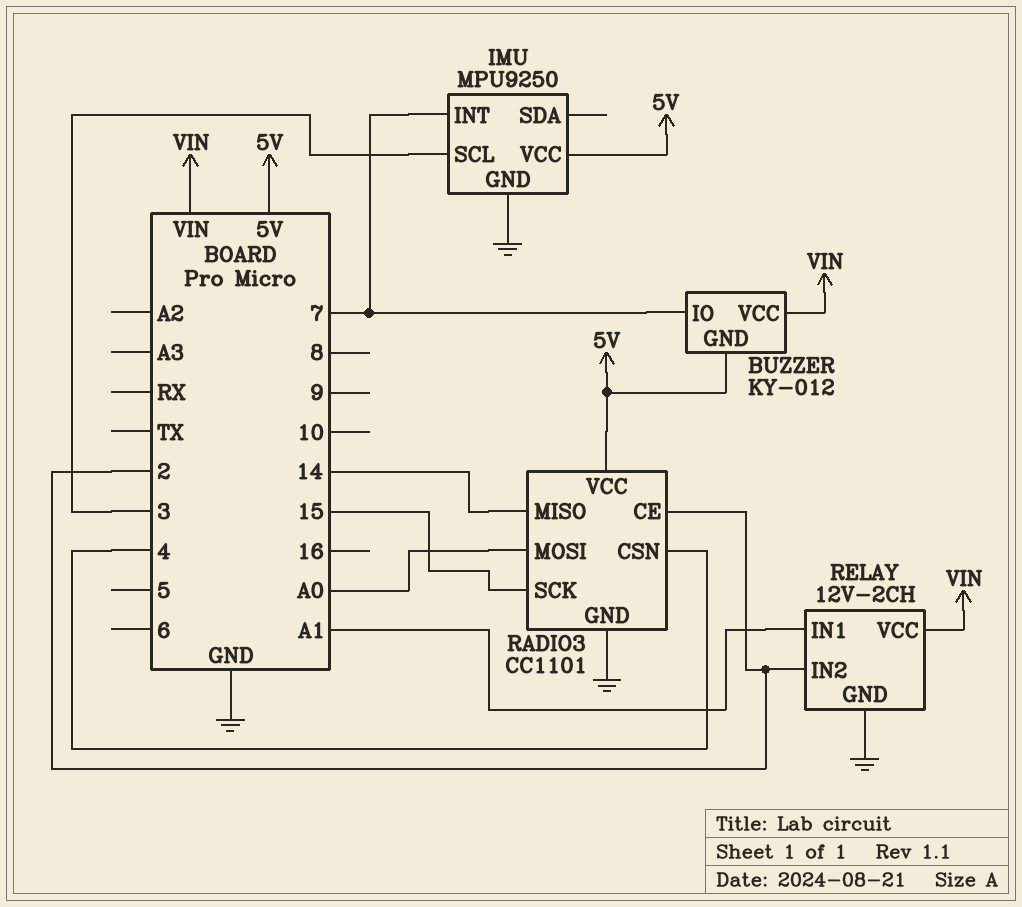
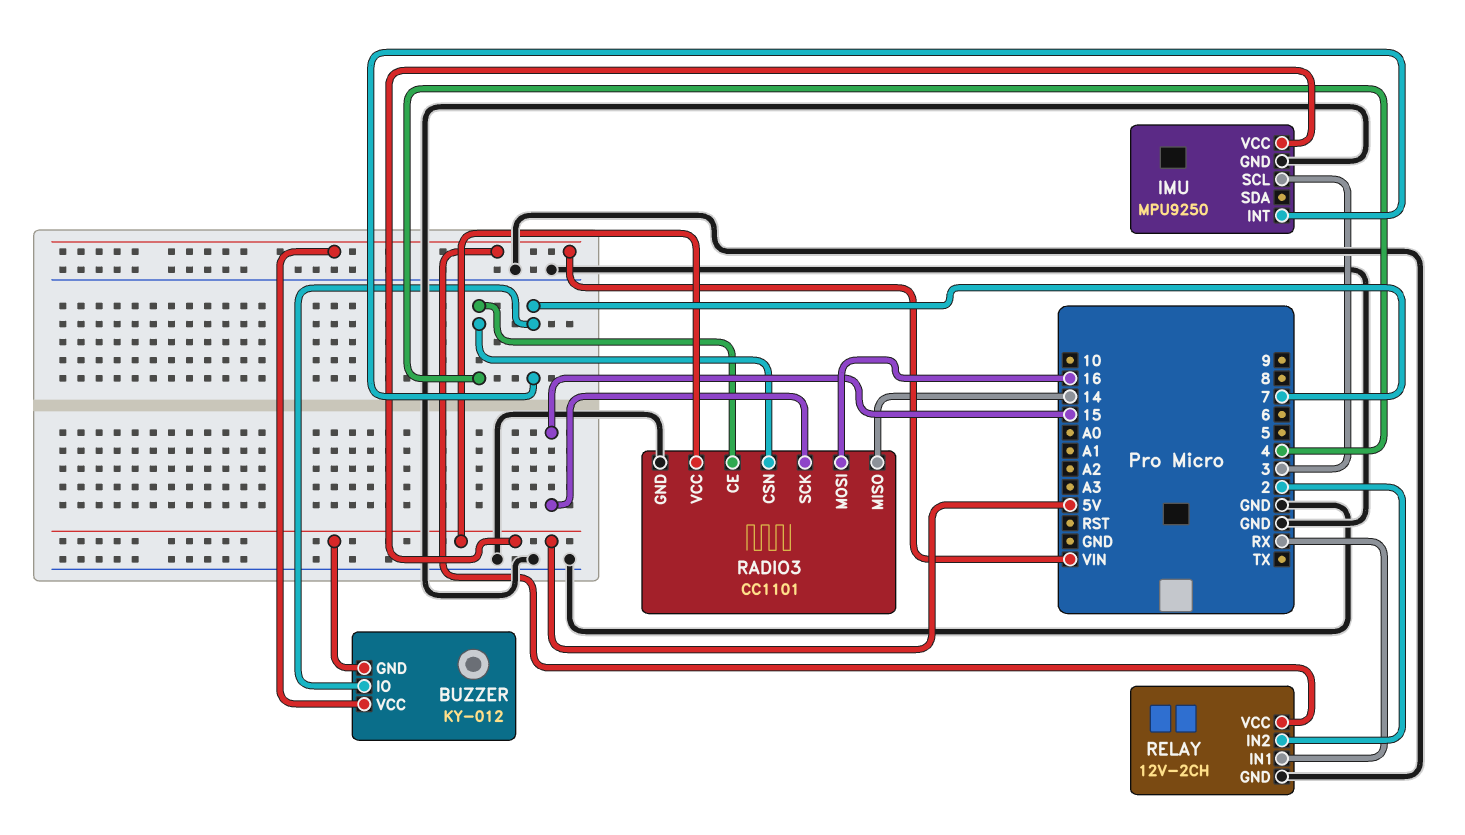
RADIO3 pin CE: 2 -> 4
RADIO3 pin MOSI: A0 -> 16
RELAY pin IN1: A1 -> RX

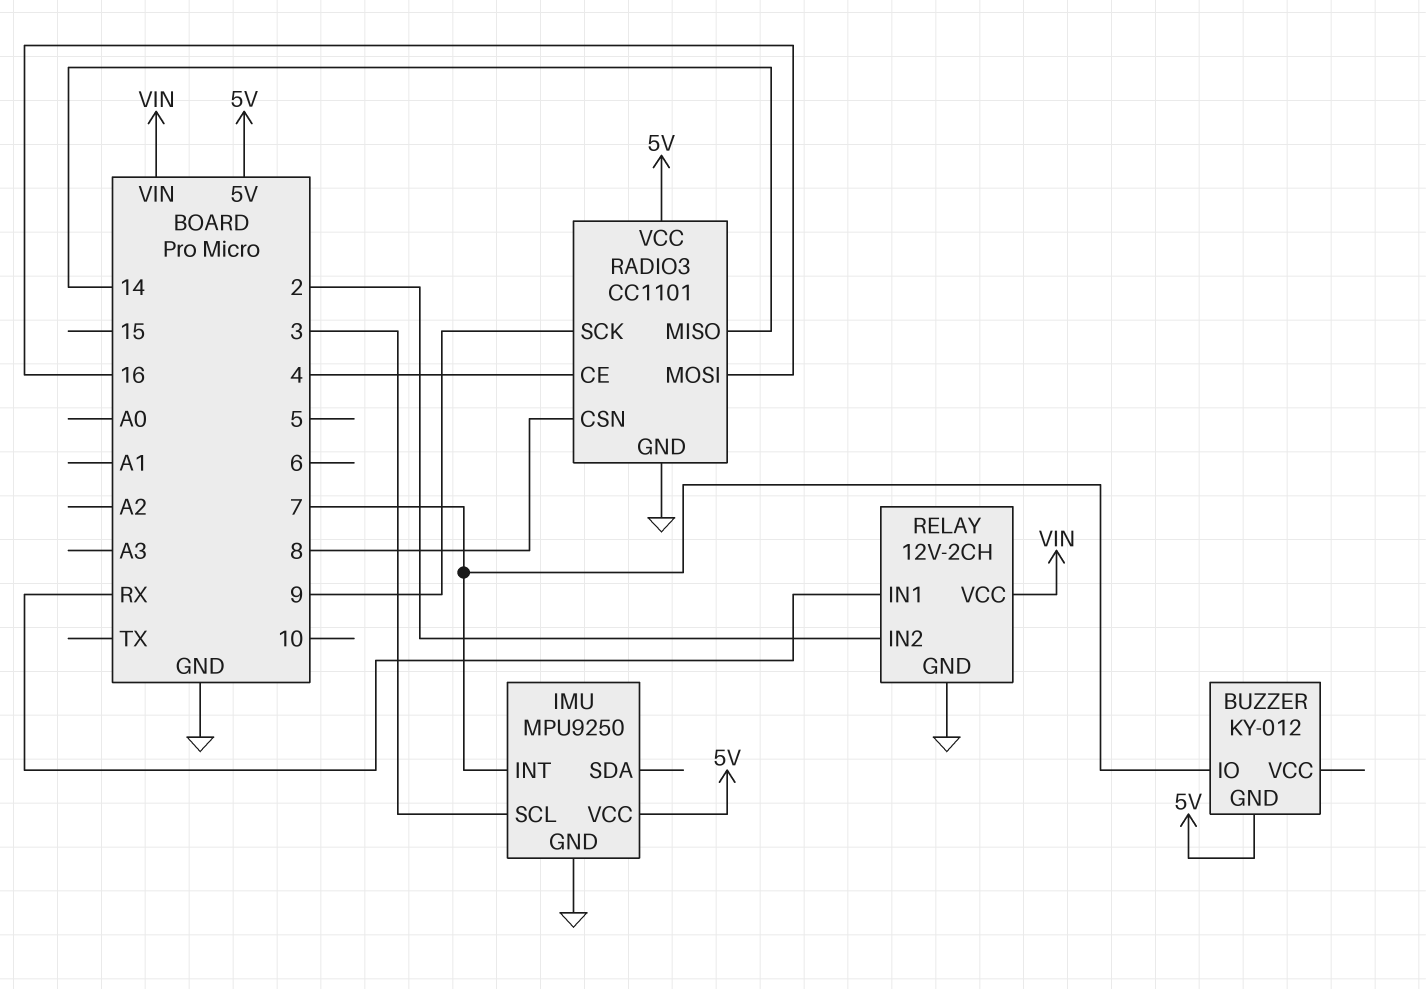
BUZZER pin VCC: VIN -> none
RADIO3 pin CSN: 4 -> 8
RADIO3 pin SCK: 15 -> 9

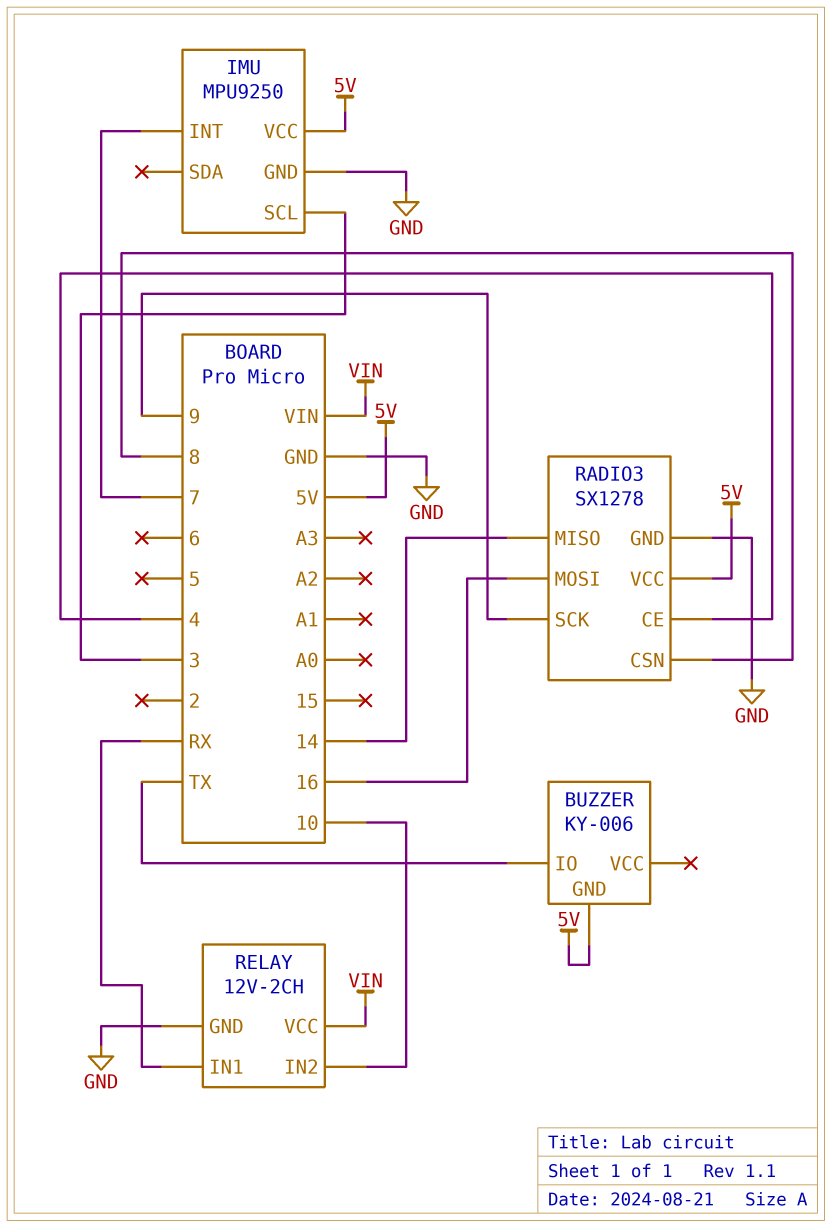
BUZZER: KY-012 -> KY-006
BUZZER pin IO: 7 -> TX
RADIO3: CC1101 -> SX1278
RELAY pin IN2: 2 -> 10

